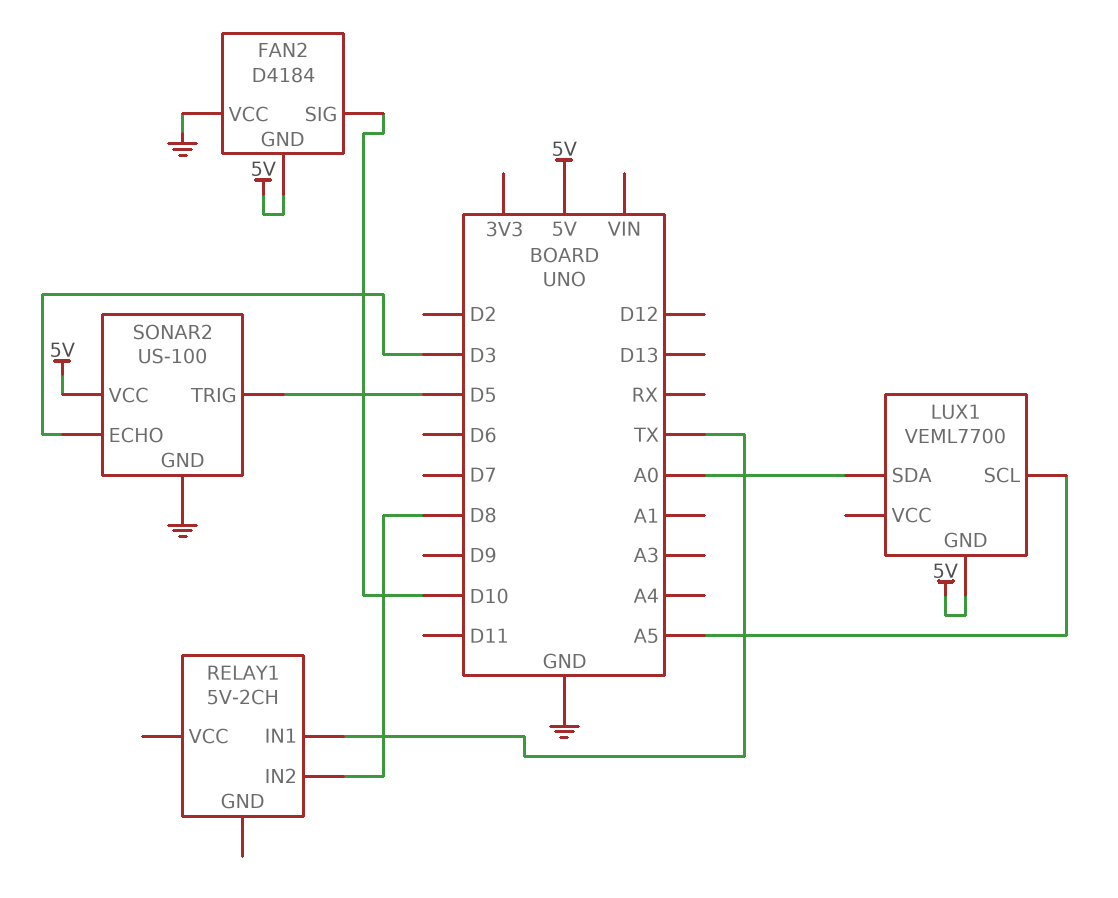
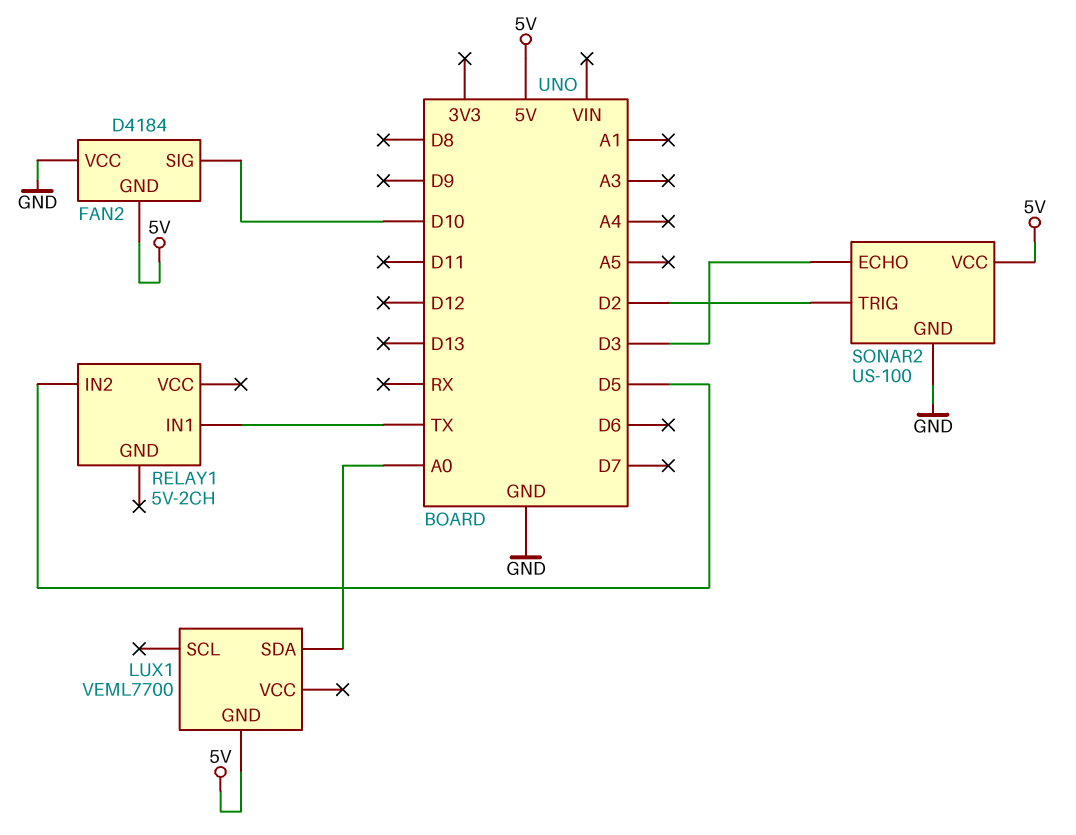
LUX1 pin SCL: A5 -> none
RELAY1 pin IN2: D8 -> D5
SONAR2 pin TRIG: D5 -> D2

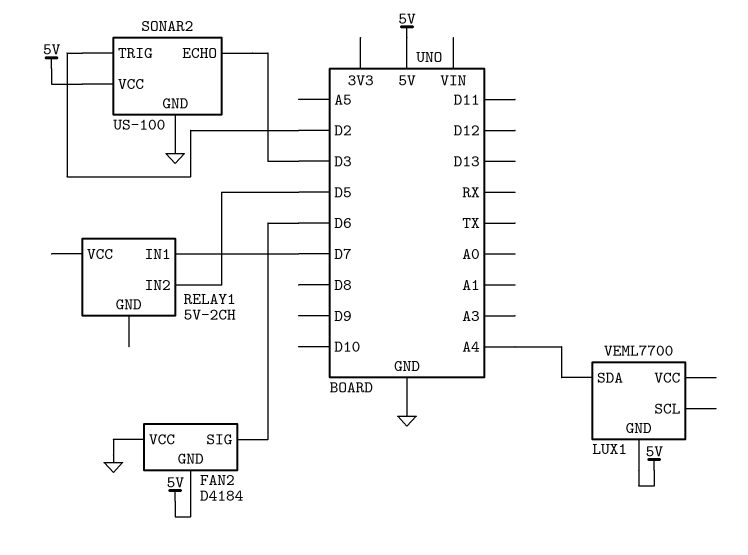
FAN2 pin SIG: D10 -> D6
LUX1 pin SDA: A0 -> A4
RELAY1 pin IN1: TX -> D7

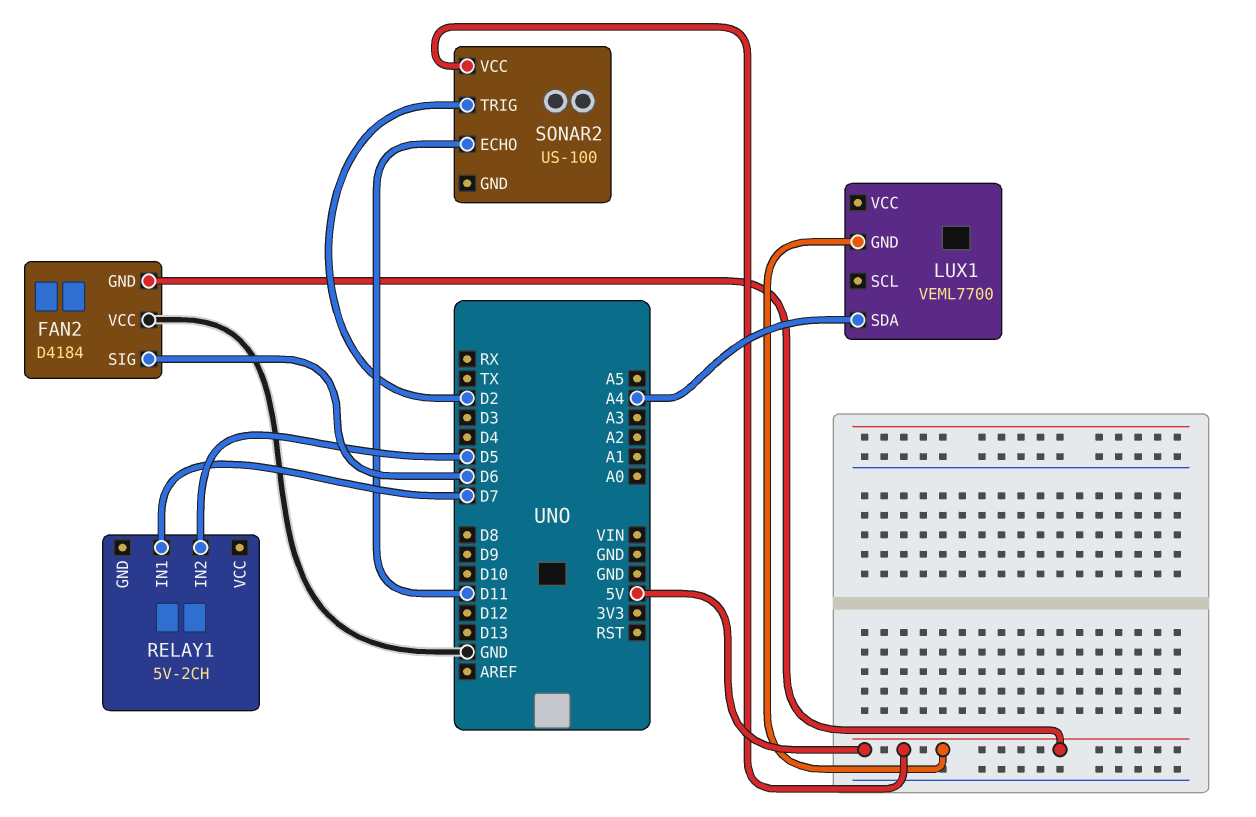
SONAR2 pin ECHO: D3 -> D11
SONAR2 pin GND: GND -> none

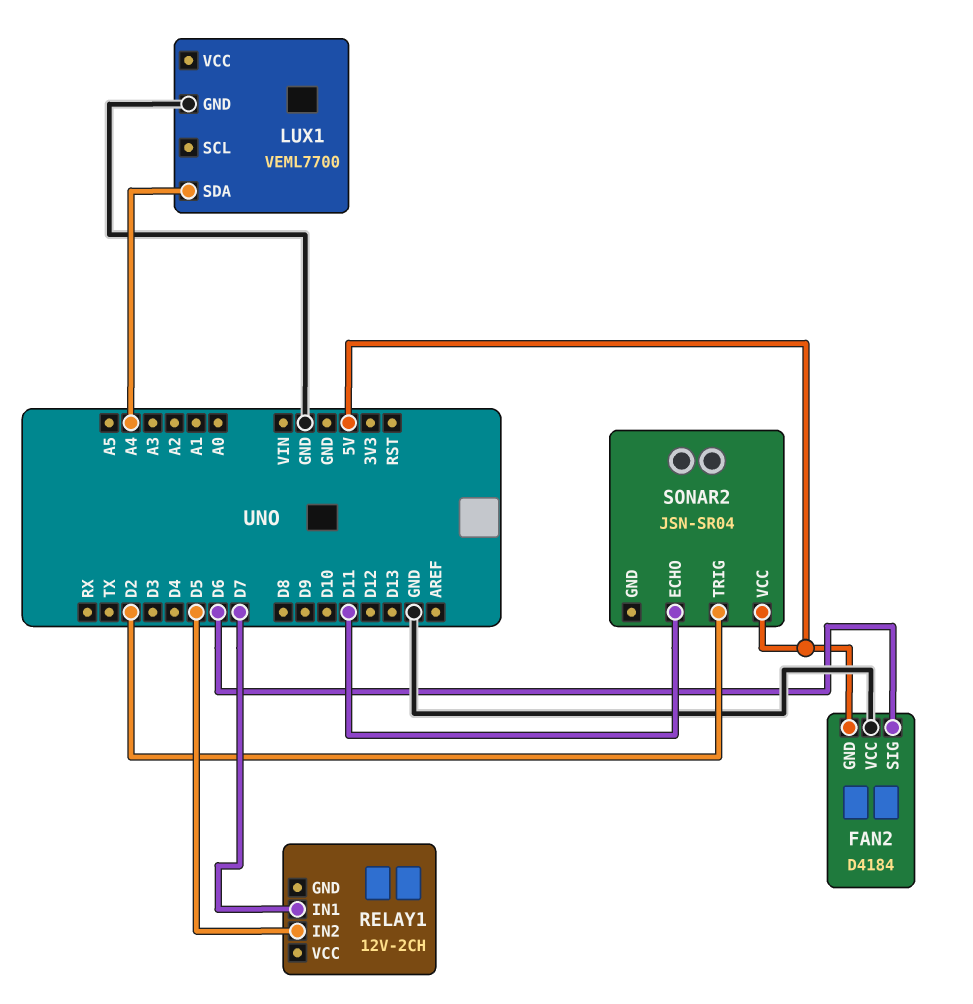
LUX1 pin GND: 5V -> GND
RELAY1: 5V-2CH -> 12V-2CH
SONAR2: US-100 -> JSN-SR04

